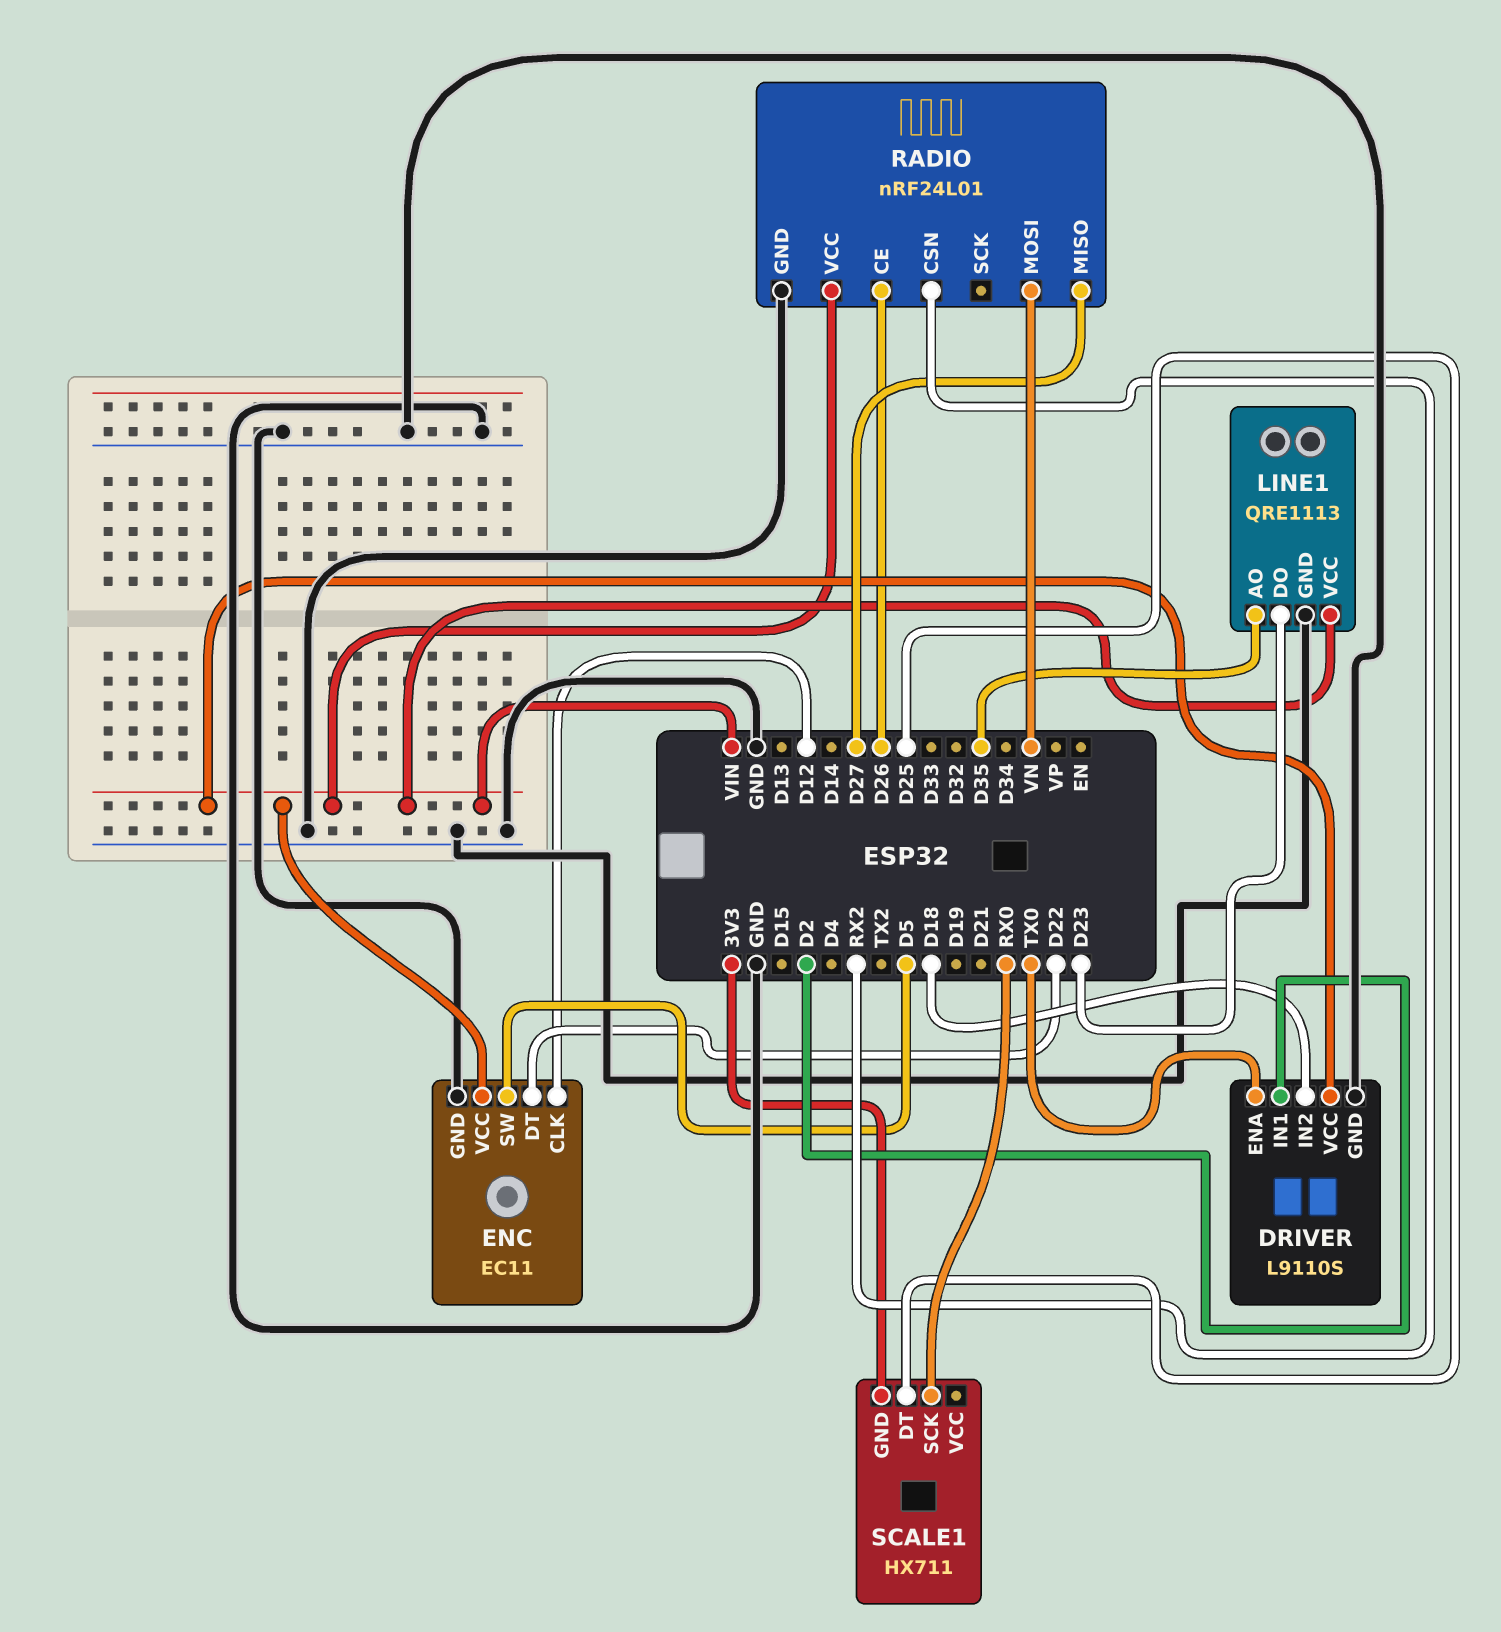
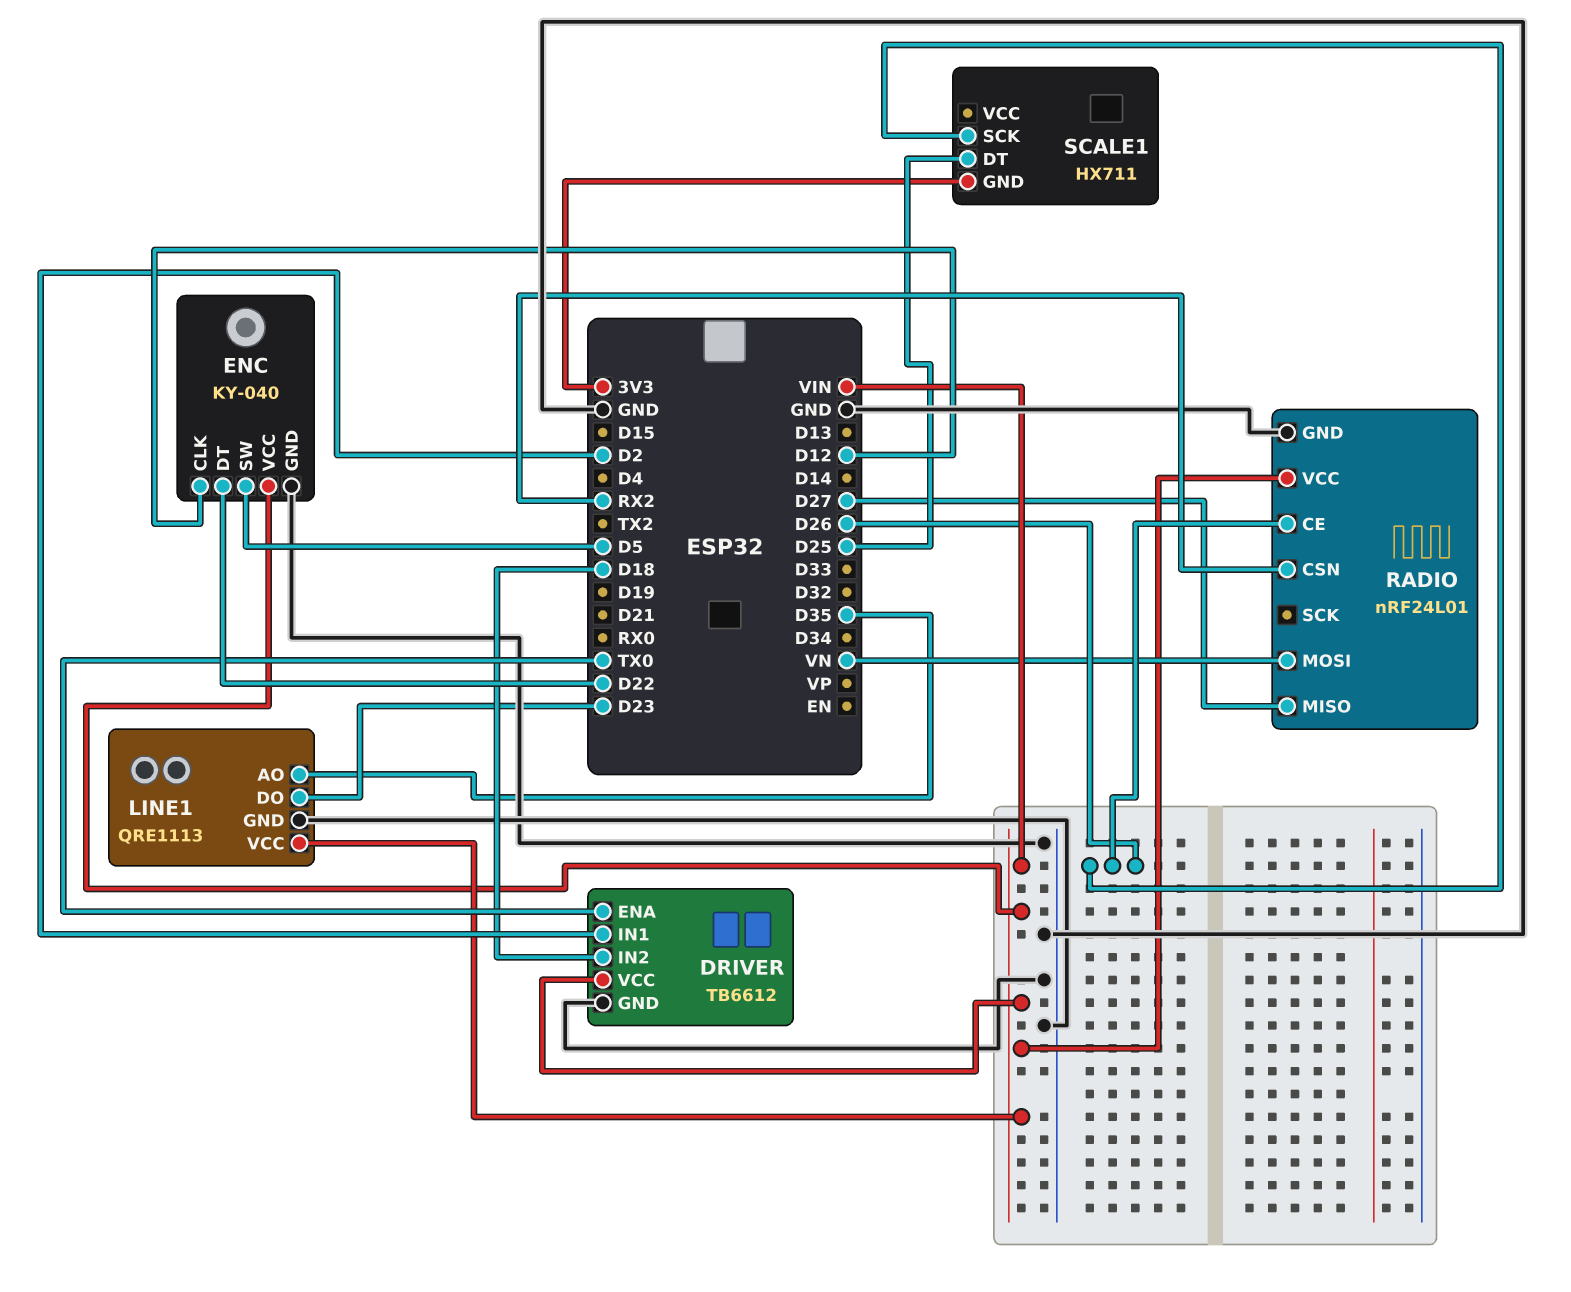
DRIVER: L9110S -> TB6612
ENC: EC11 -> KY-040
SCALE1 pin SCK: RX0 -> D26

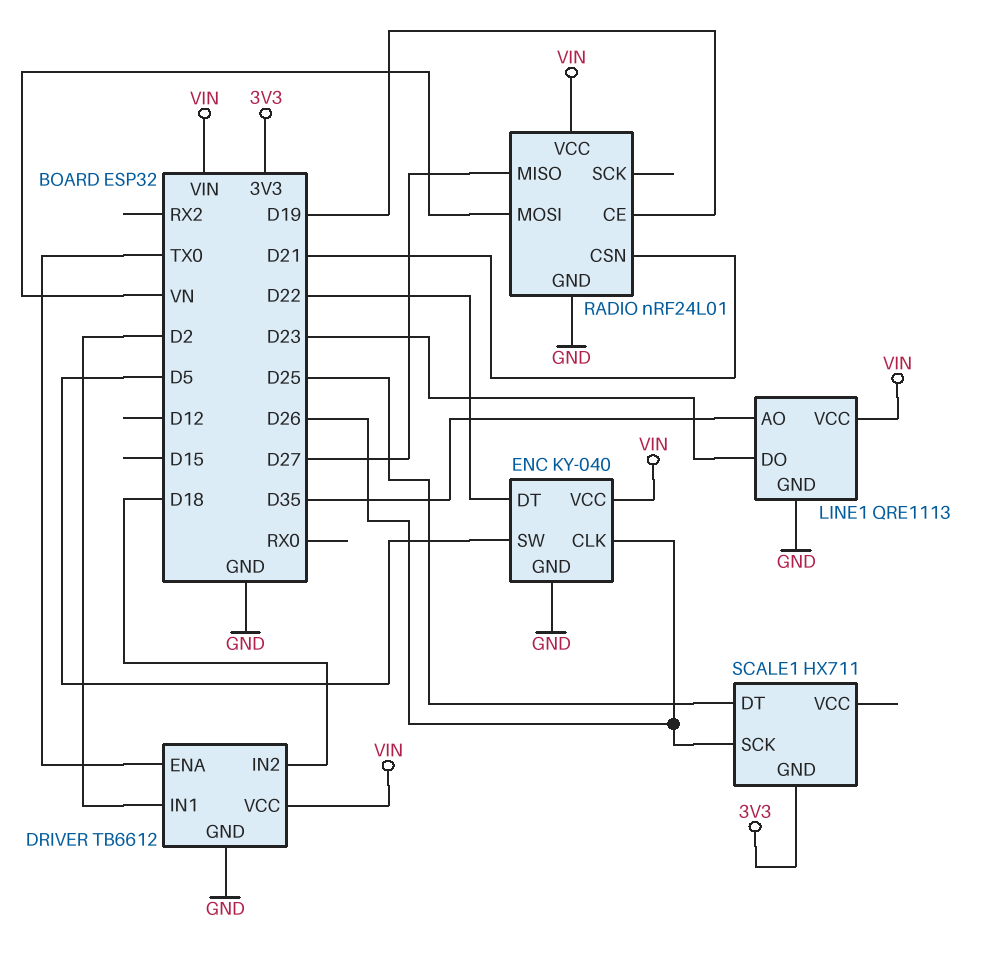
ENC pin CLK: D12 -> D26
RADIO pin CE: D26 -> D19
RADIO pin CSN: RX2 -> D21

